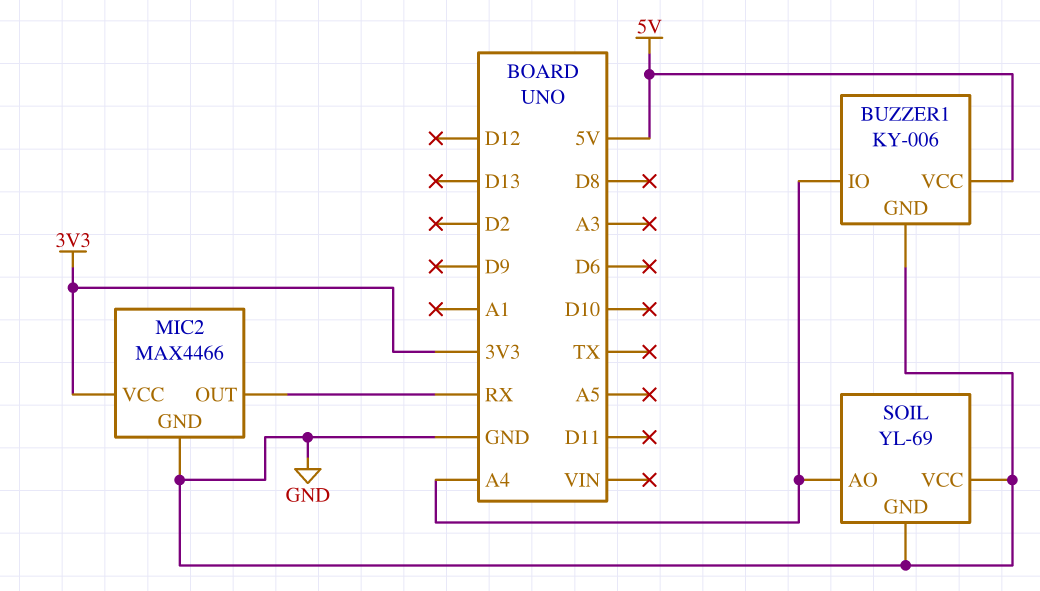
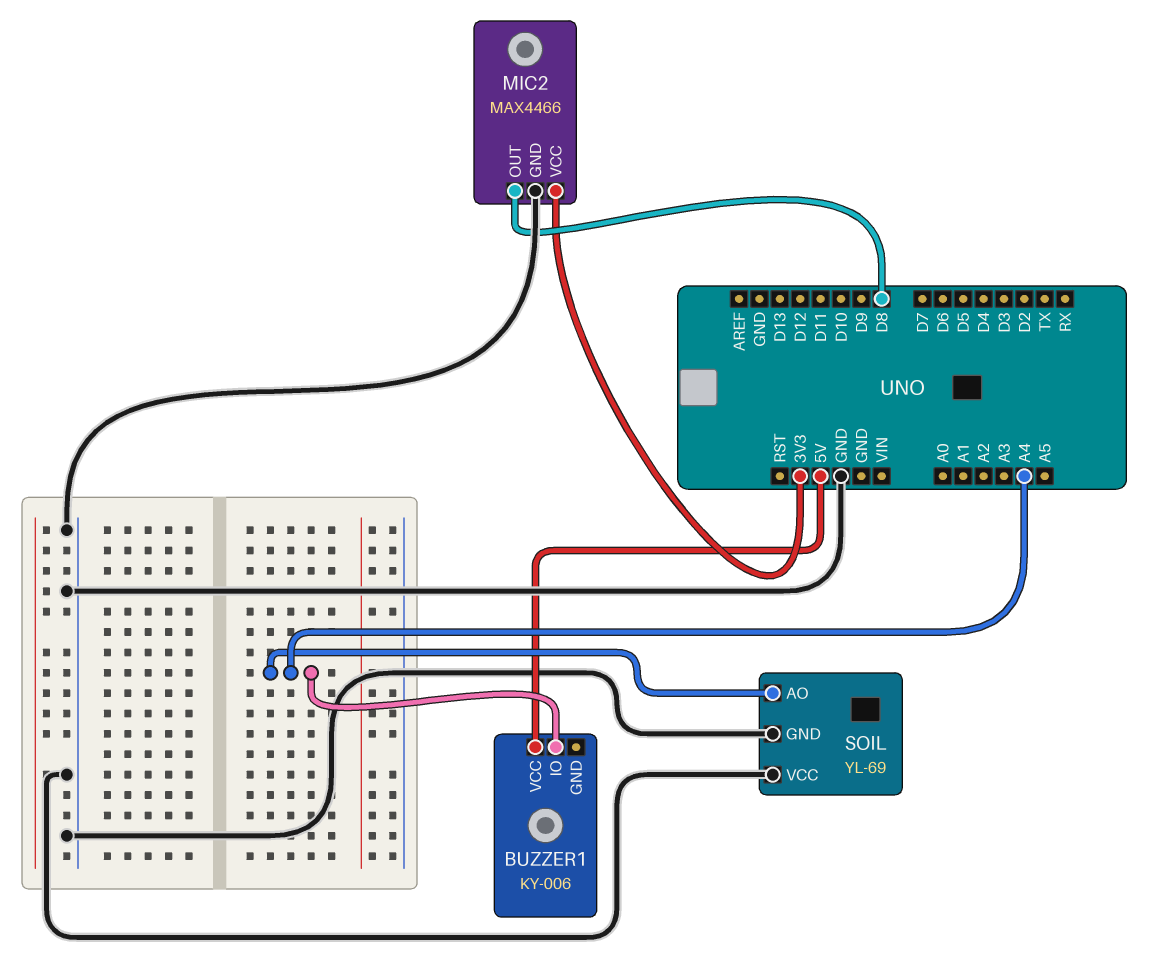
BUZZER1 pin GND: GND -> none
MIC2 pin OUT: RX -> D8

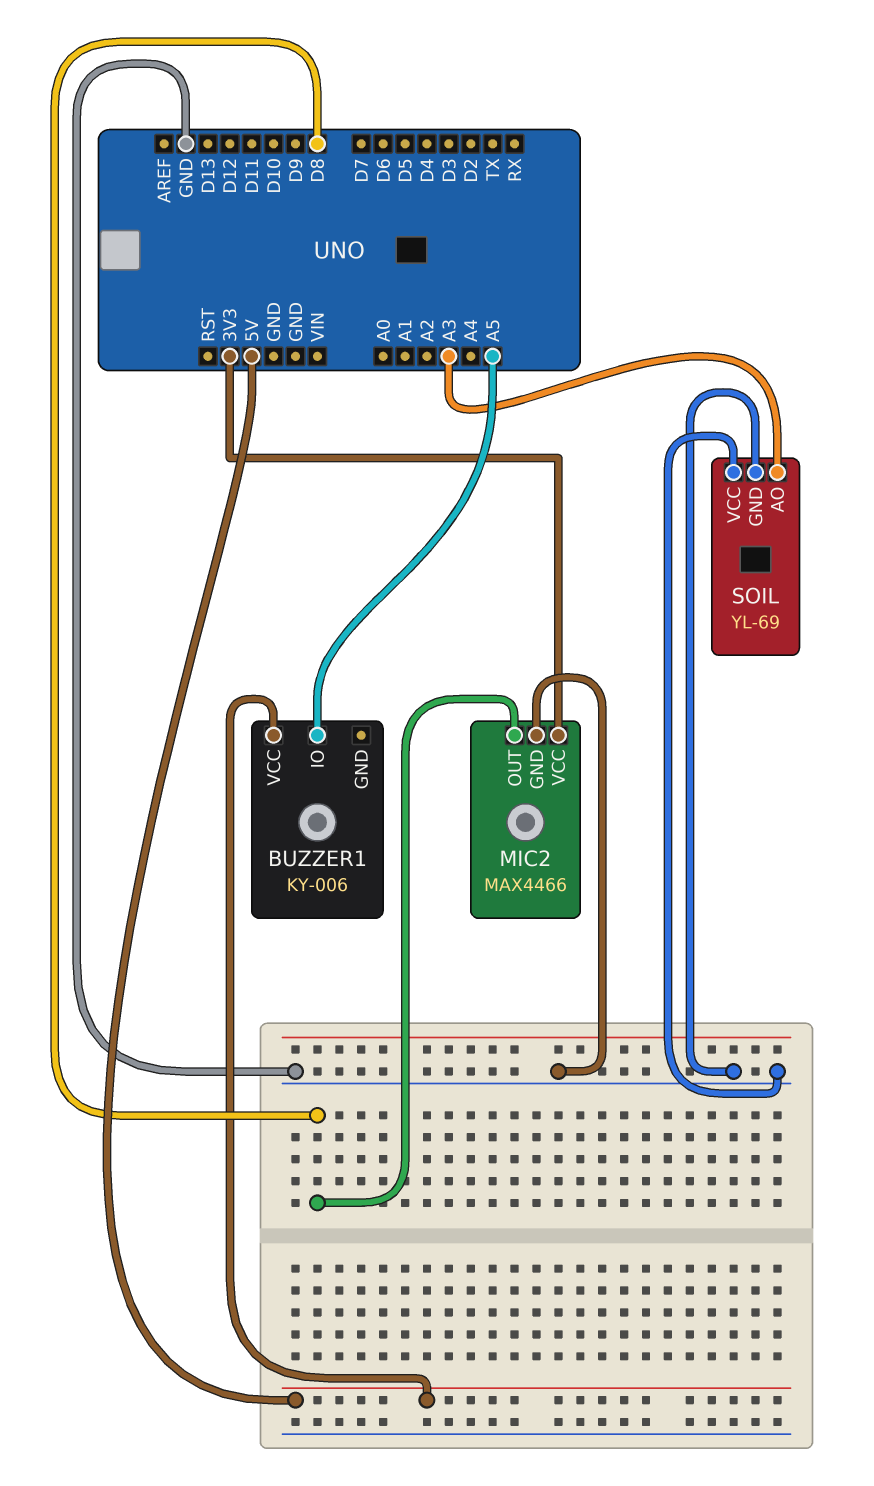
BUZZER1 pin IO: A4 -> A5
SOIL pin AO: A4 -> A3

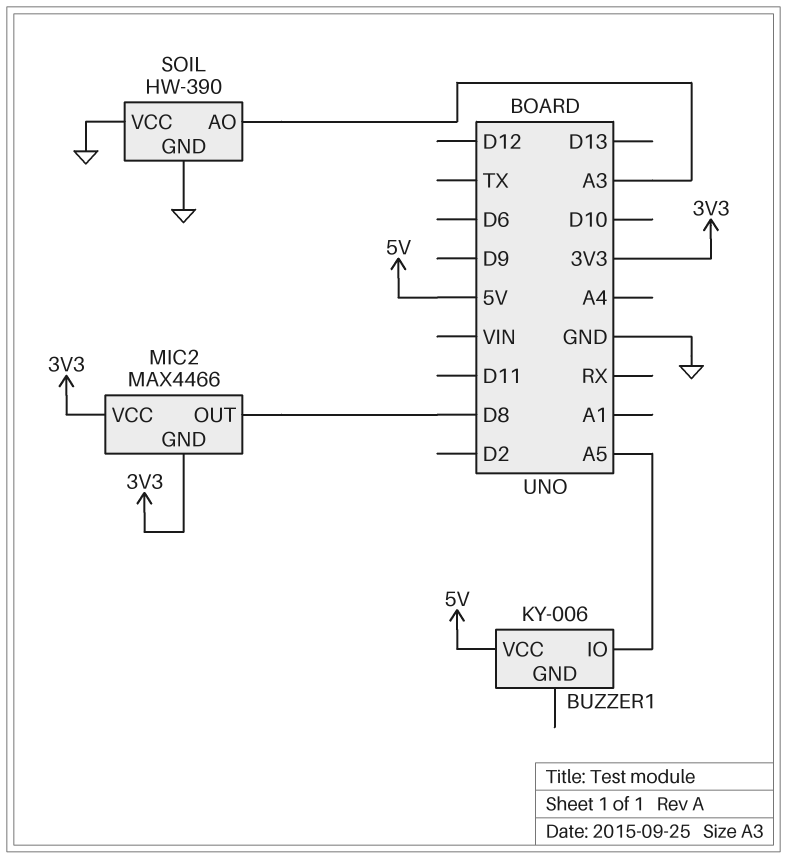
MIC2 pin GND: GND -> 3V3
SOIL: YL-69 -> HW-390

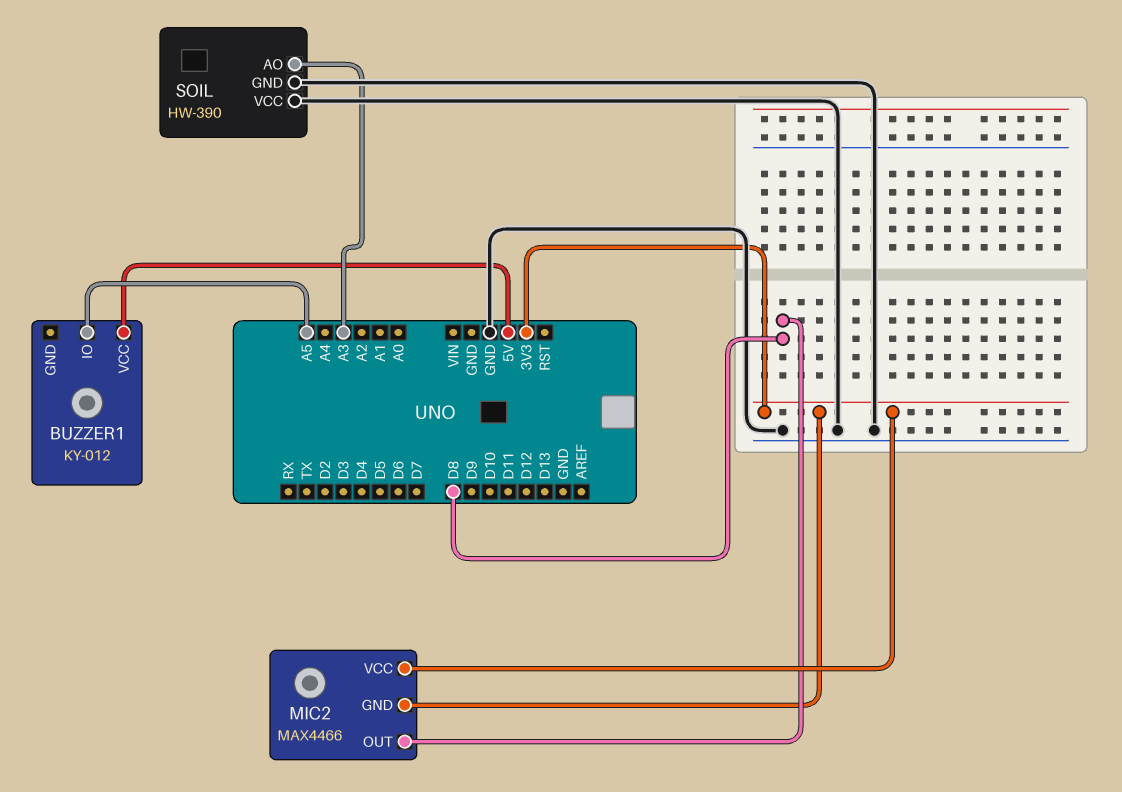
BUZZER1: KY-006 -> KY-012

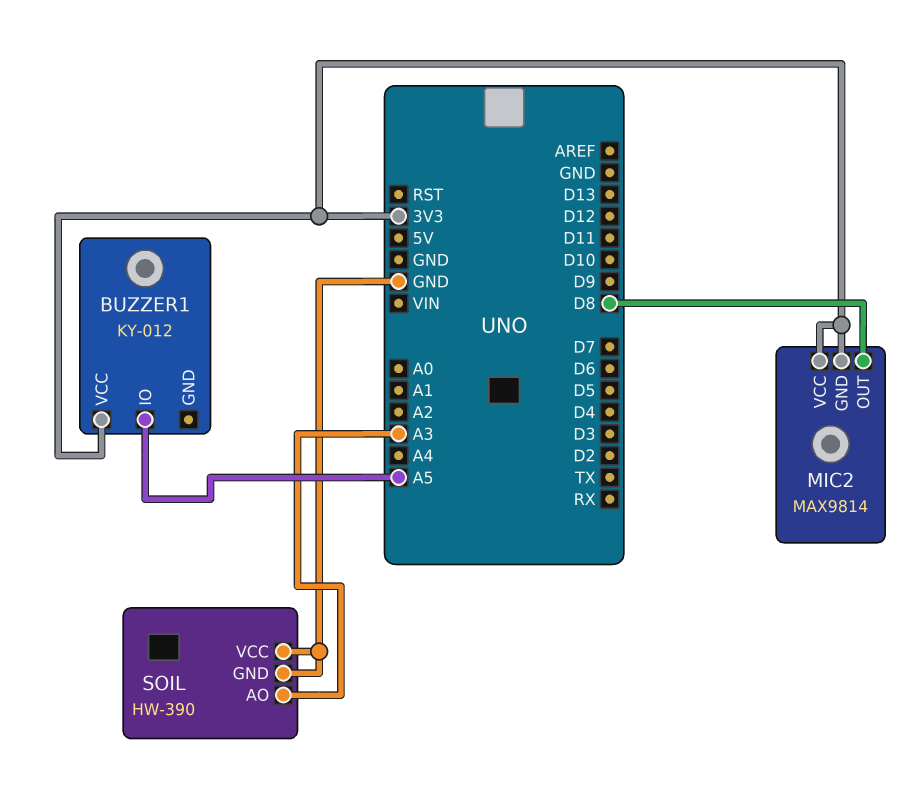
BUZZER1 pin VCC: 5V -> 3V3
MIC2: MAX4466 -> MAX9814

